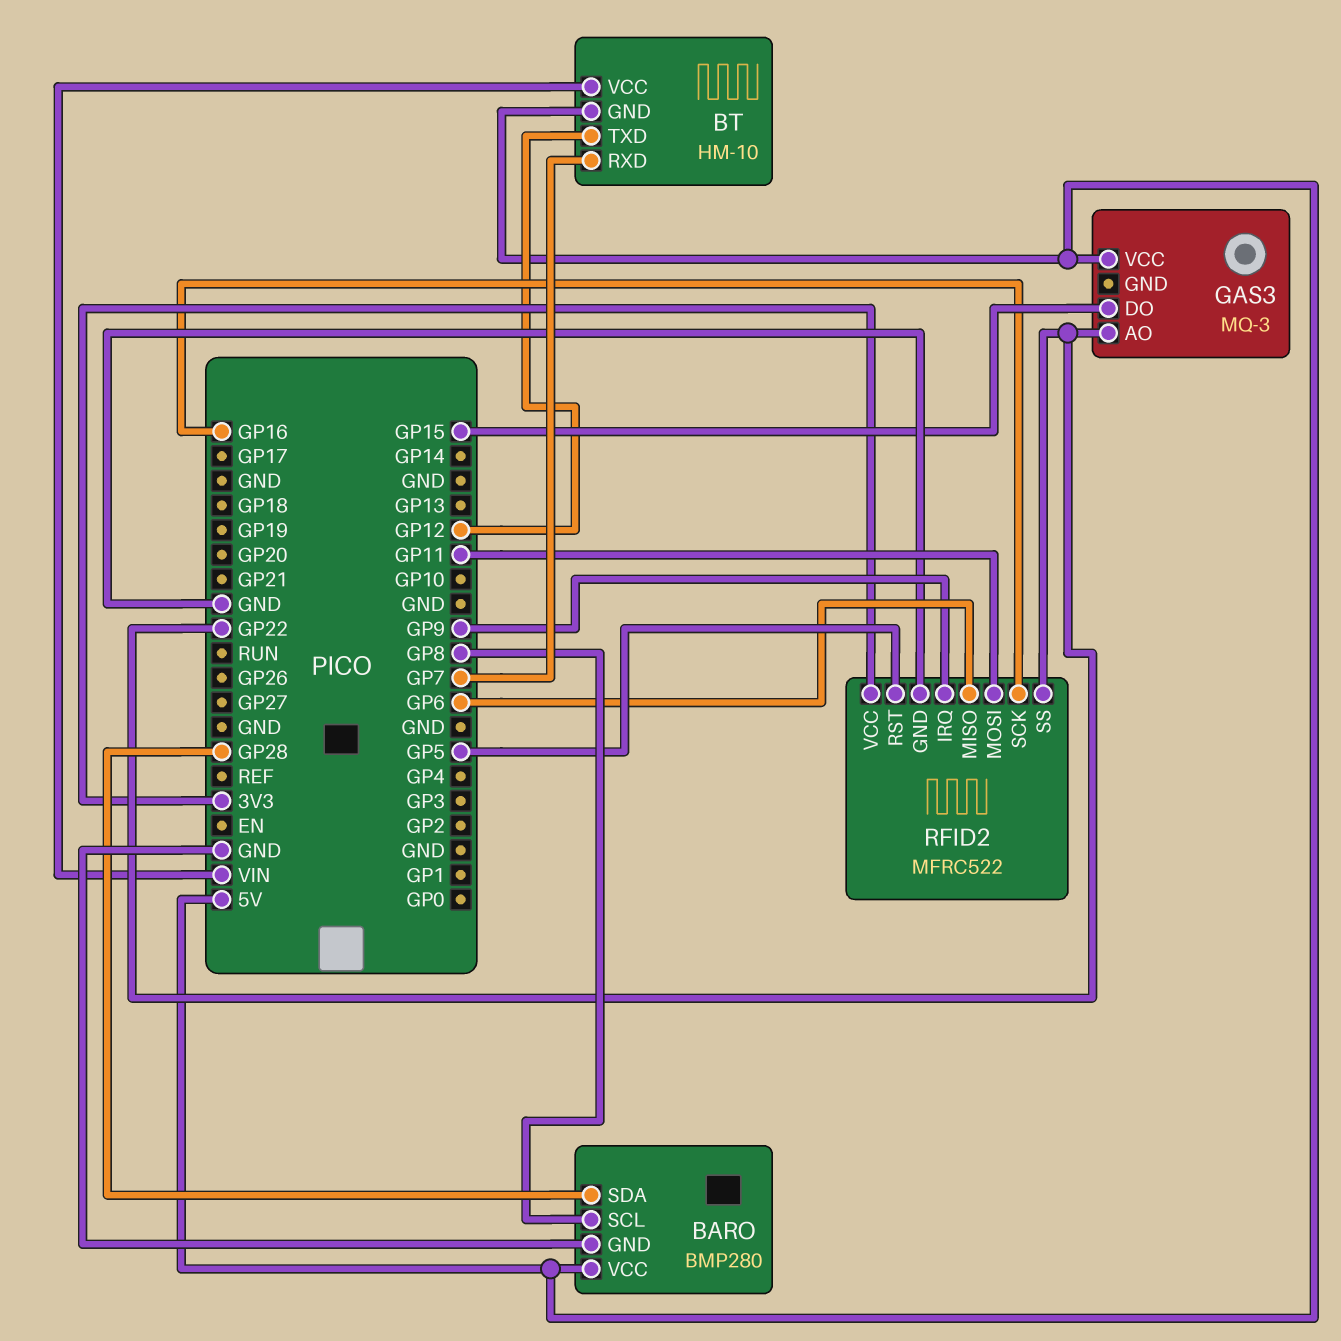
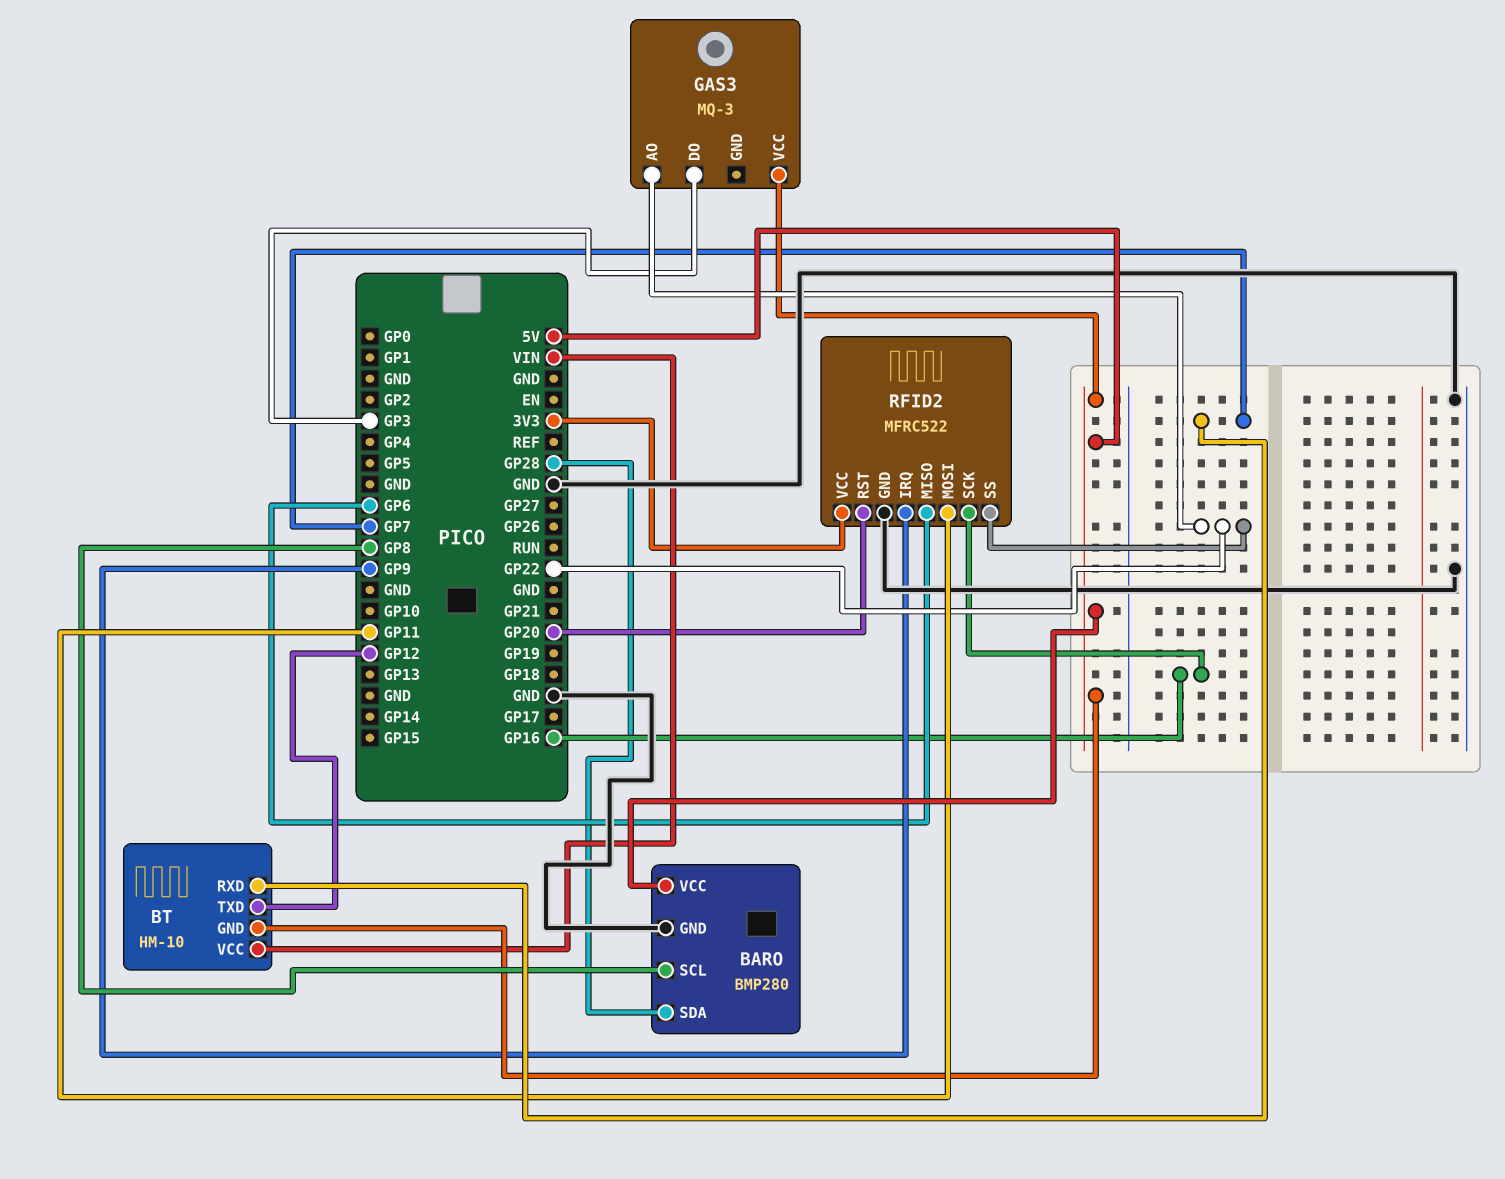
GAS3 pin DO: GP15 -> GP3
RFID2 pin RST: GP5 -> GP20

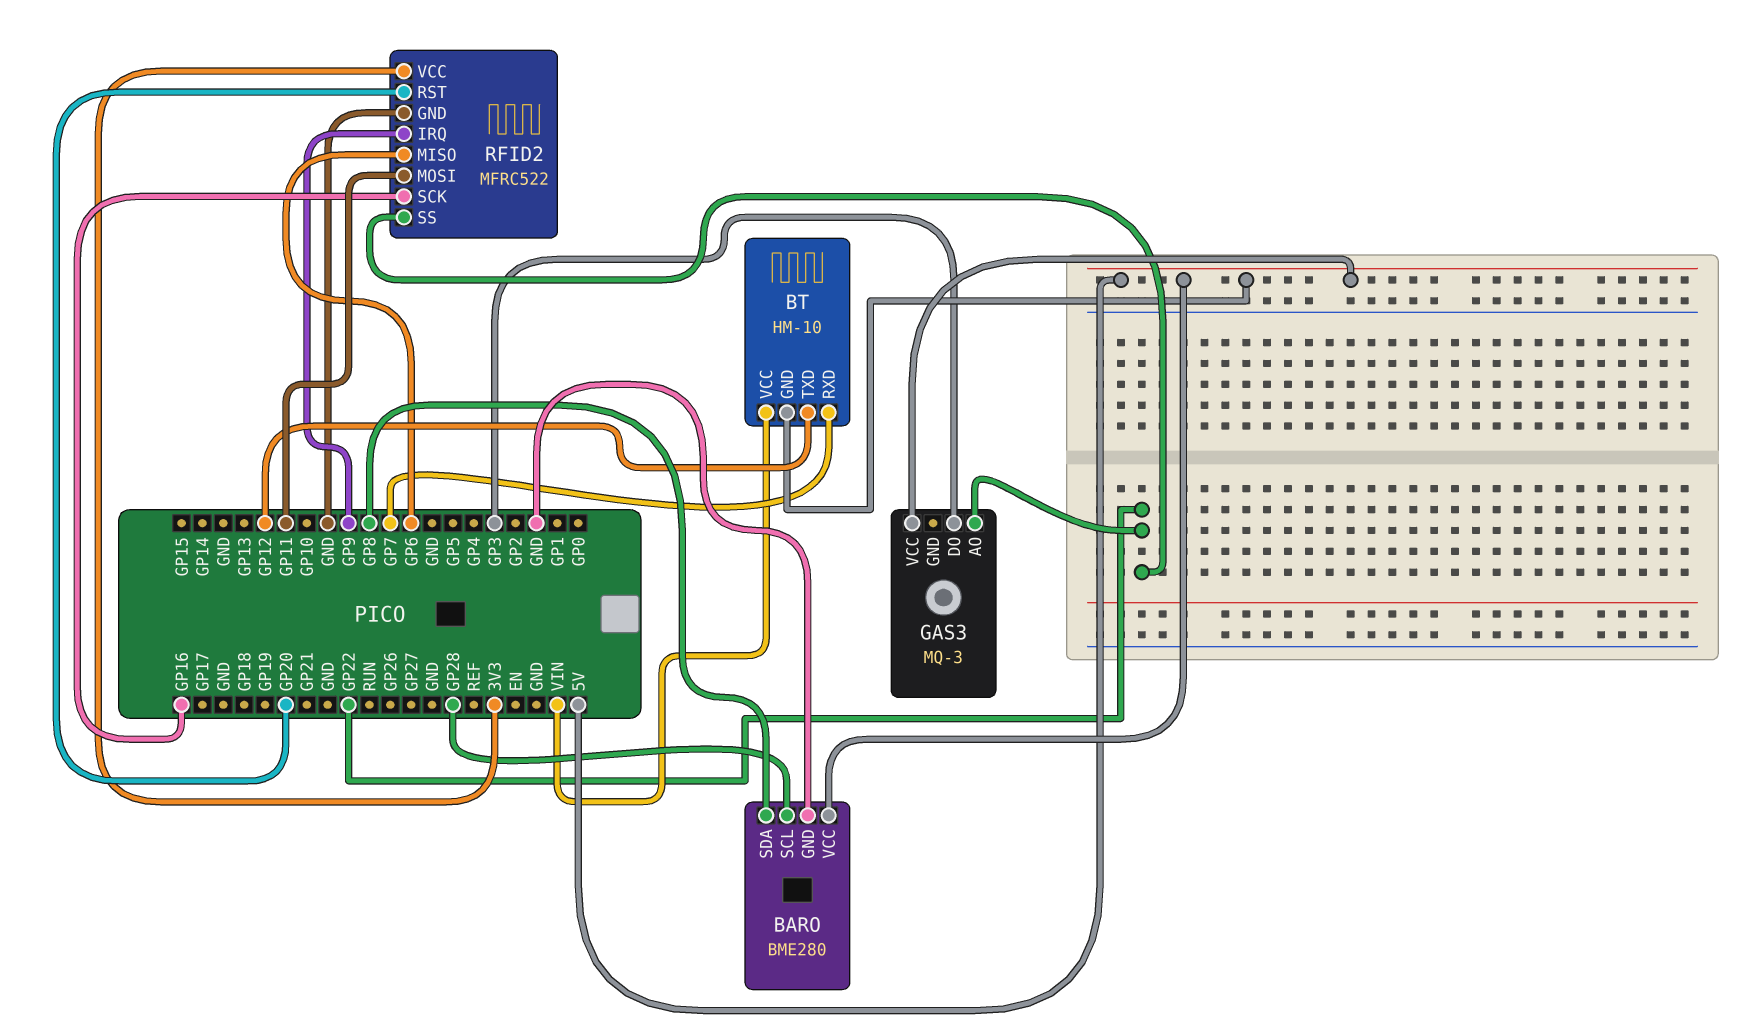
BARO: BMP280 -> BME280
BARO pin SCL: GP8 -> GP28
BARO pin SDA: GP28 -> GP8

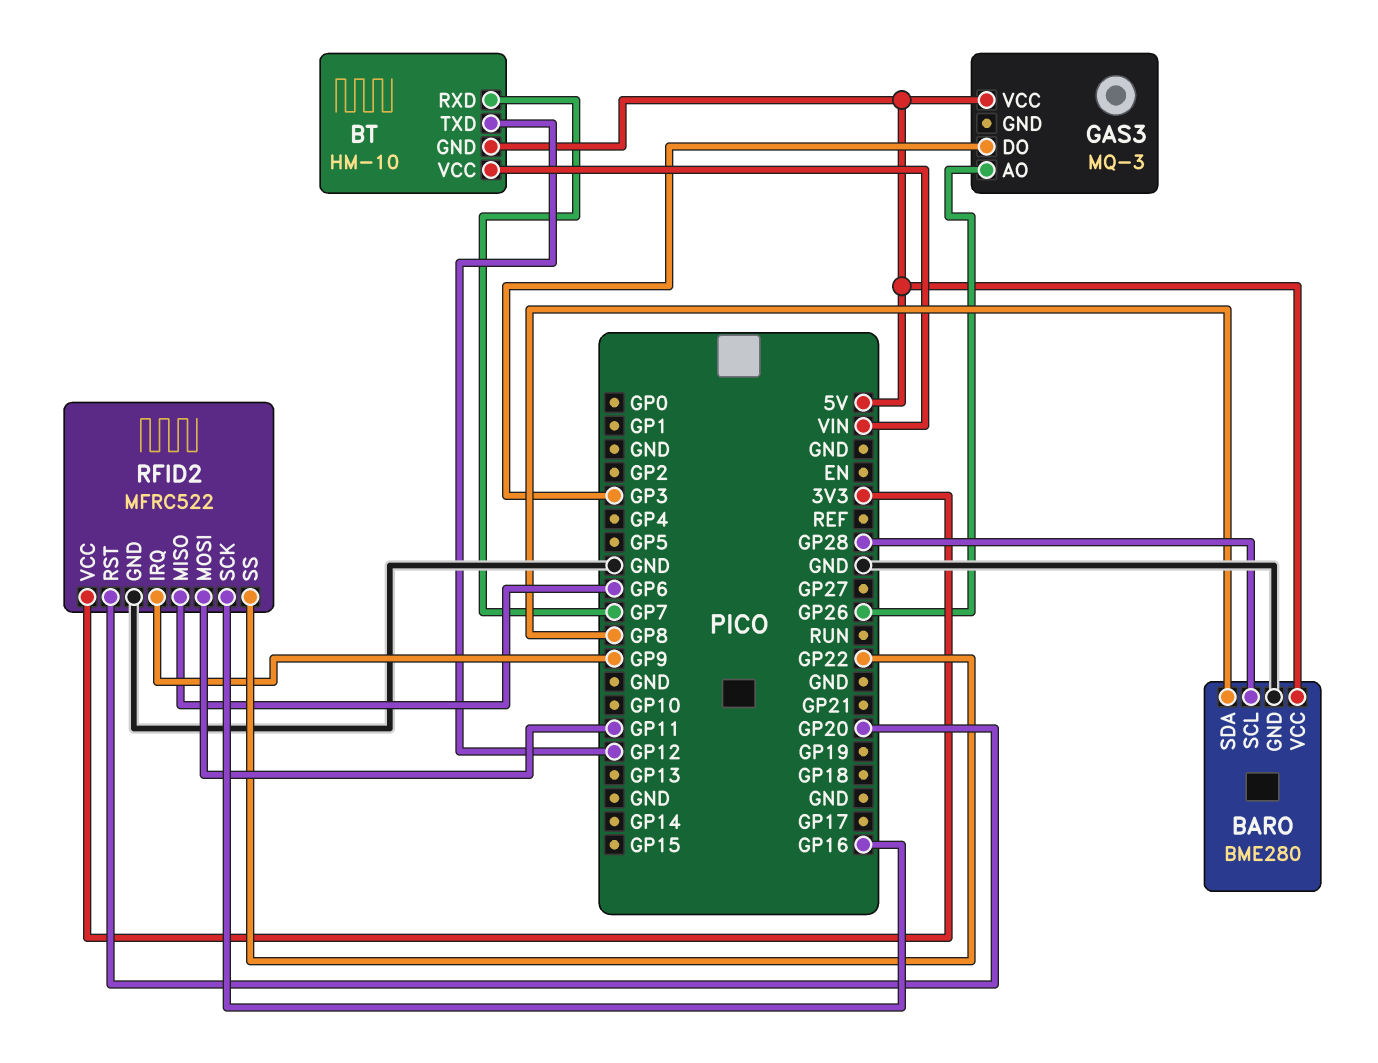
GAS3 pin AO: GP22 -> GP26

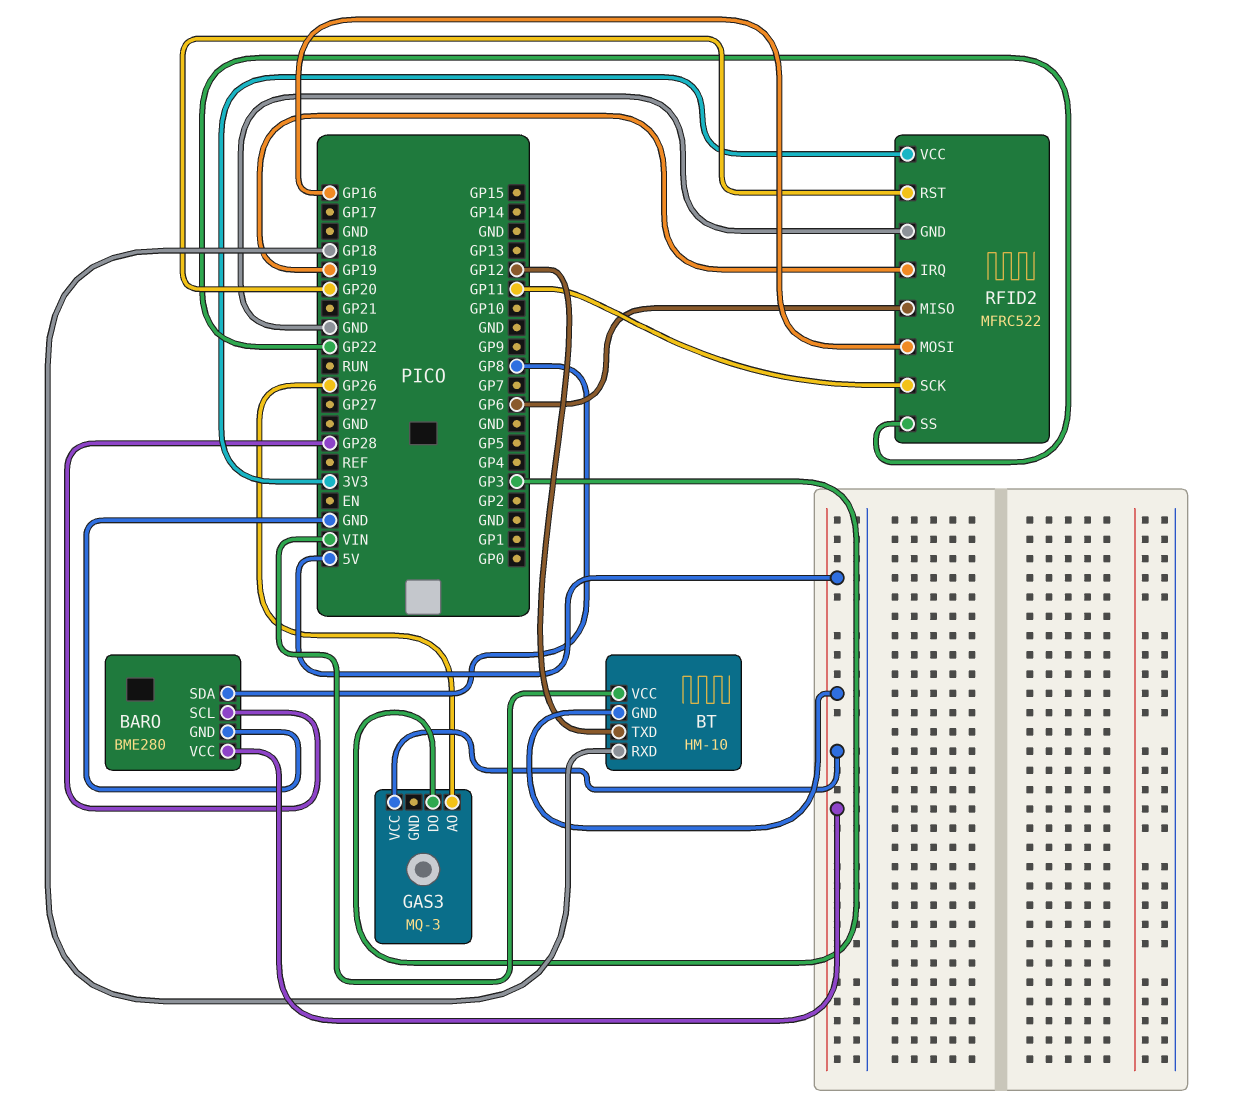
BT pin RXD: GP7 -> GP18
RFID2 pin IRQ: GP9 -> GP19
RFID2 pin MOSI: GP11 -> GP16
RFID2 pin SCK: GP16 -> GP11

